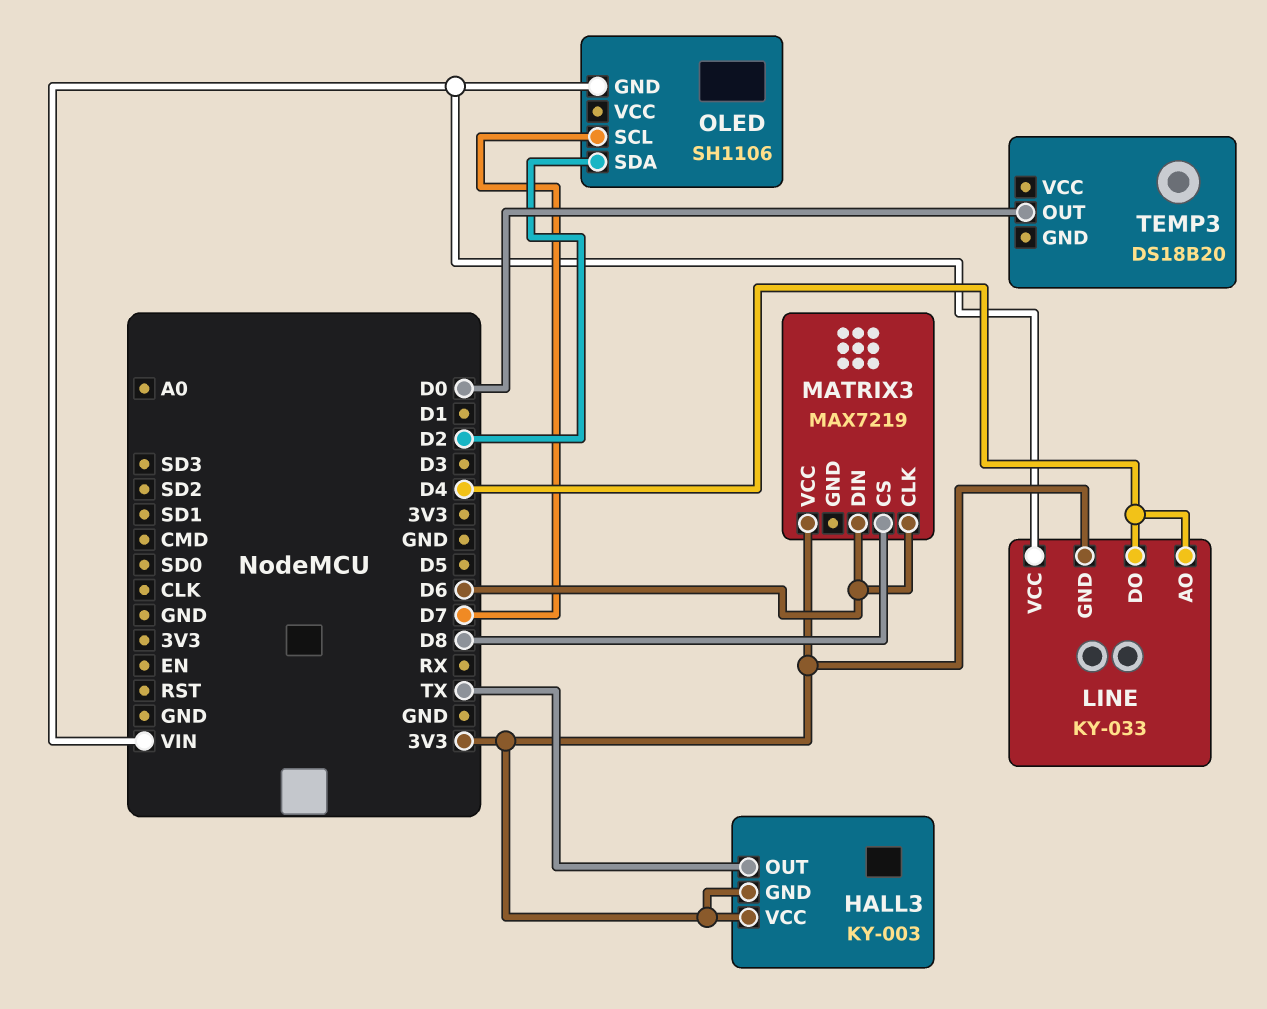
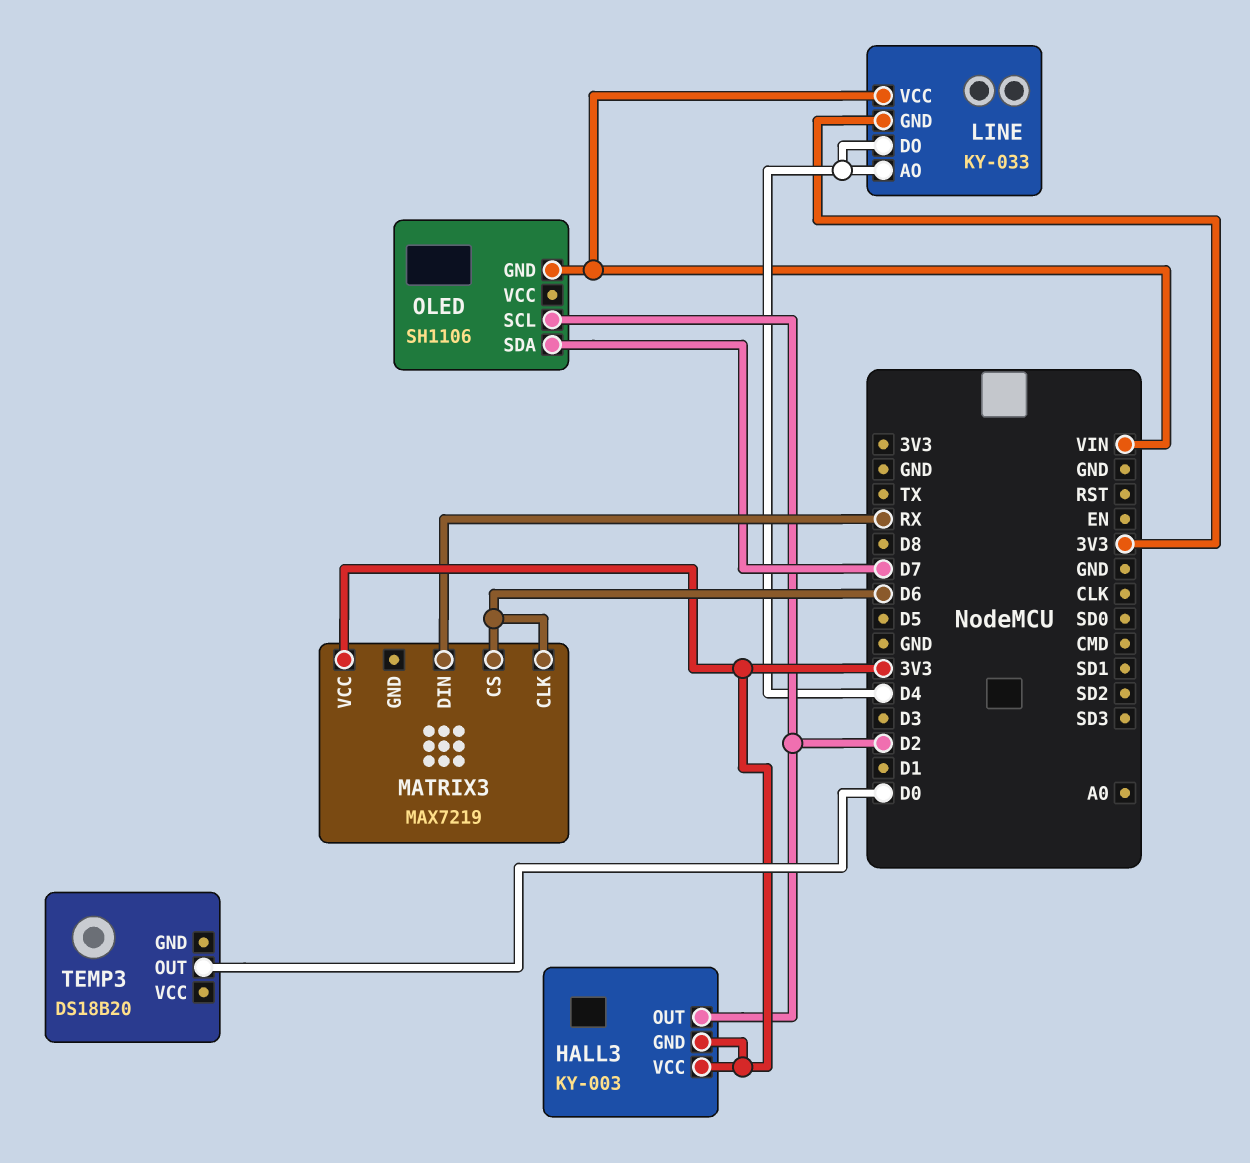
HALL3 pin OUT: TX -> D2
MATRIX3 pin CS: D8 -> D6
MATRIX3 pin DIN: D6 -> RX
OLED pin SCL: D7 -> D2
OLED pin SDA: D2 -> D7

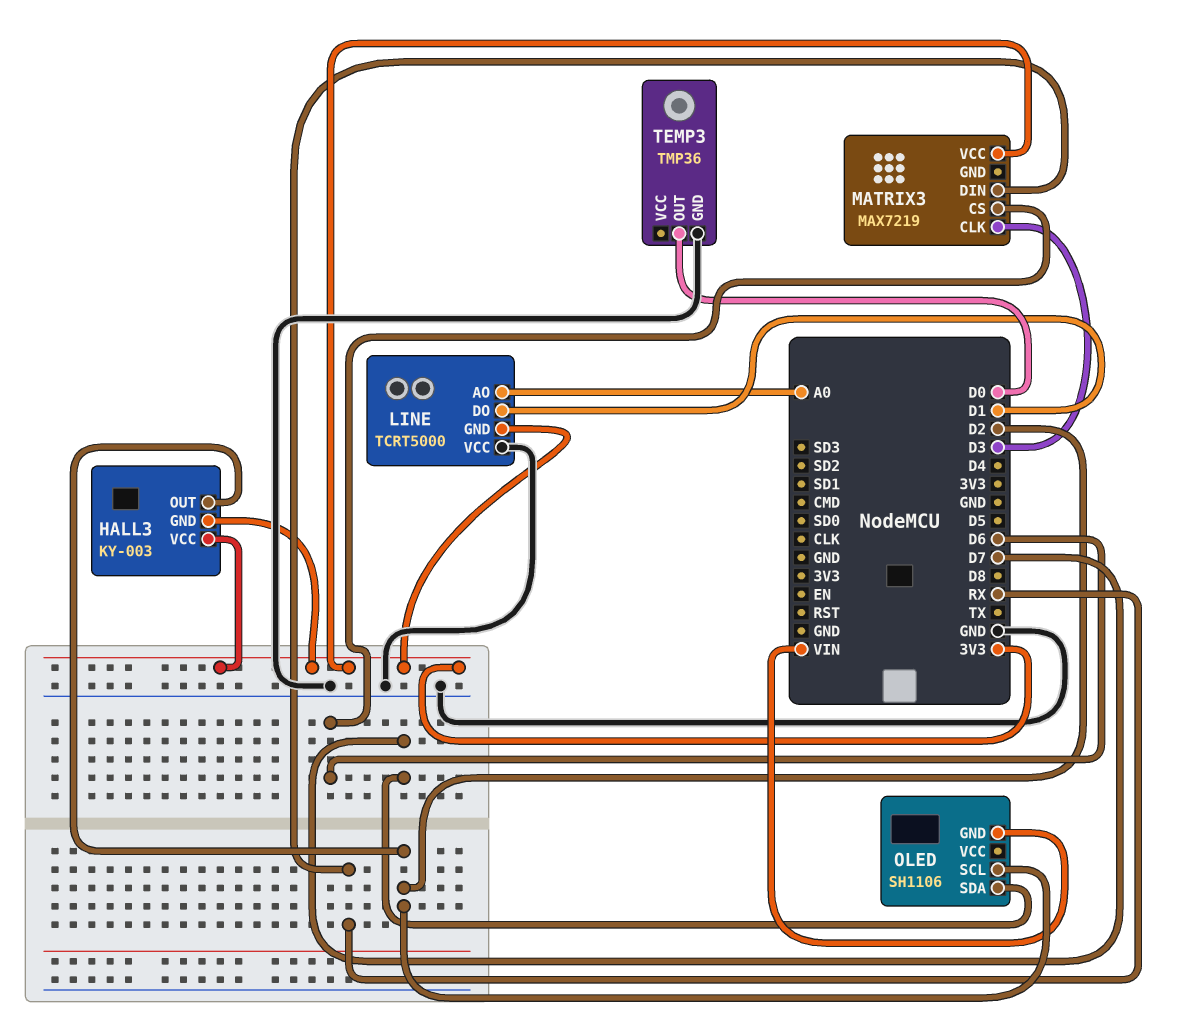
LINE: KY-033 -> TCRT5000
LINE pin AO: D4 -> A0
LINE pin DO: D4 -> D1
LINE pin VCC: VIN -> GND
MATRIX3 pin CLK: D6 -> D3
TEMP3: DS18B20 -> TMP36
TEMP3 pin GND: none -> GND

